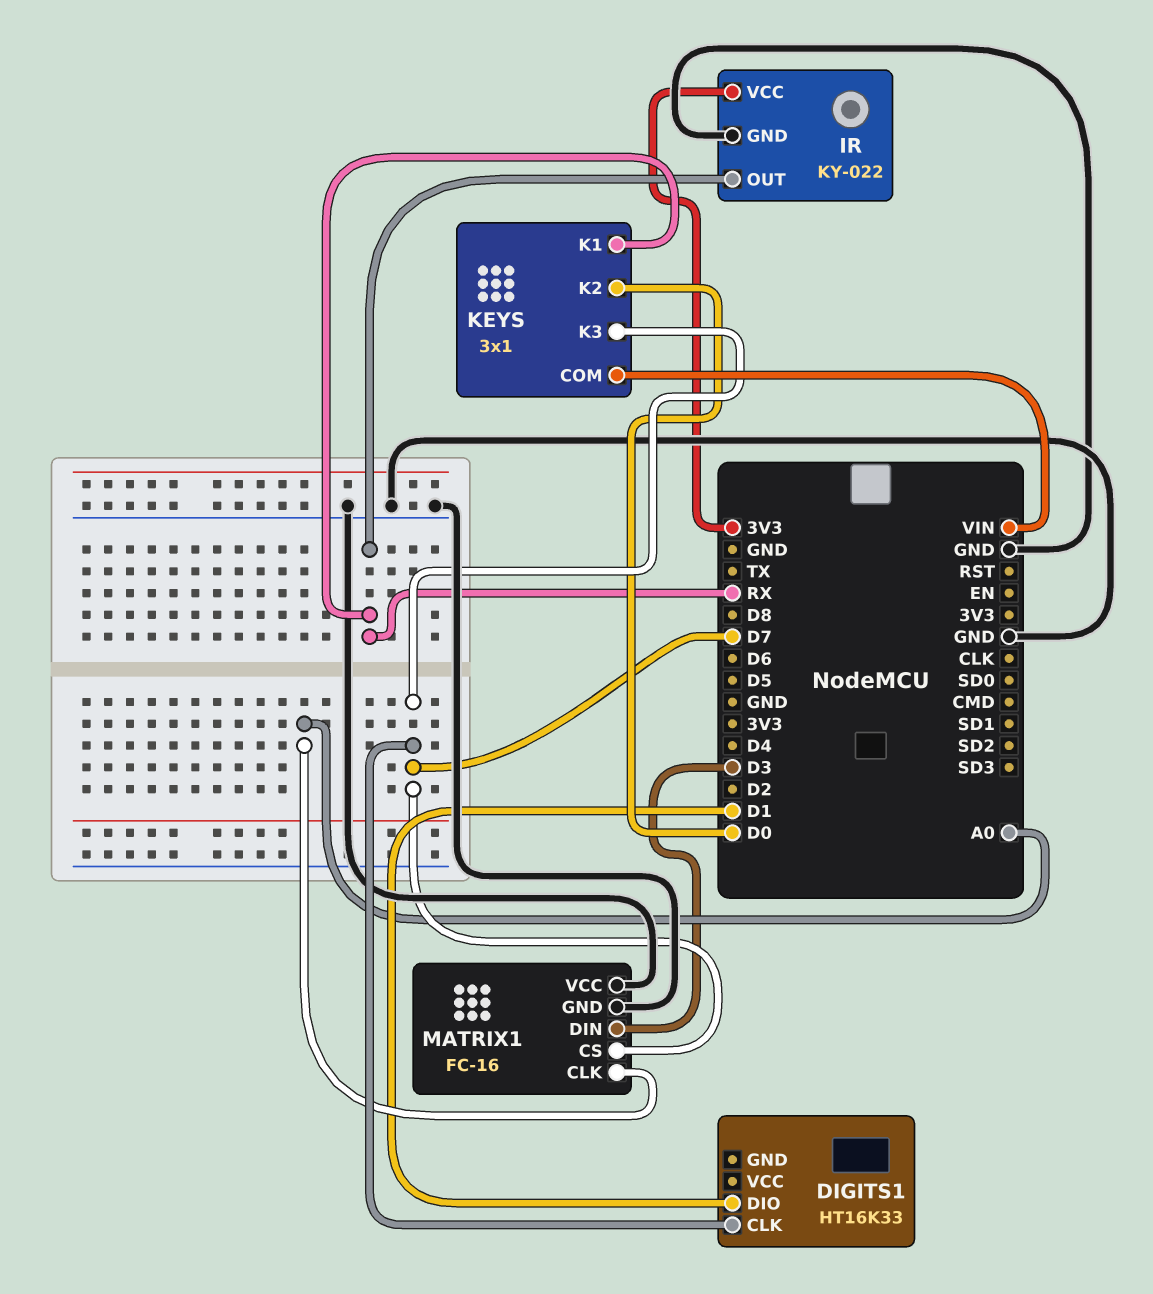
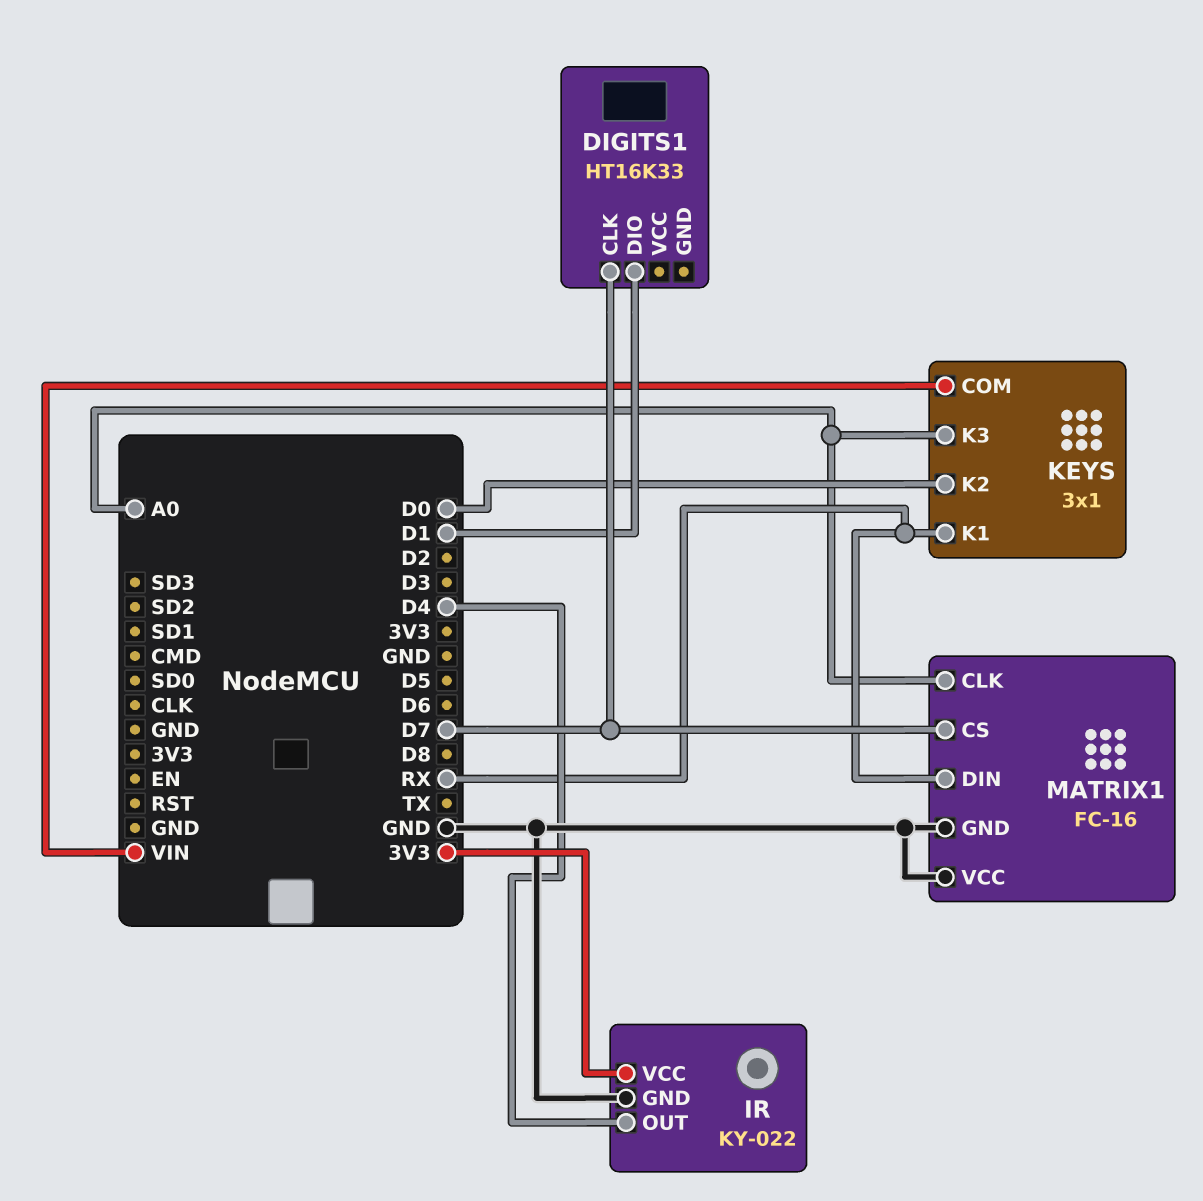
IR pin OUT: RX -> D4
KEYS pin K3: D7 -> A0
MATRIX1 pin DIN: D3 -> RX

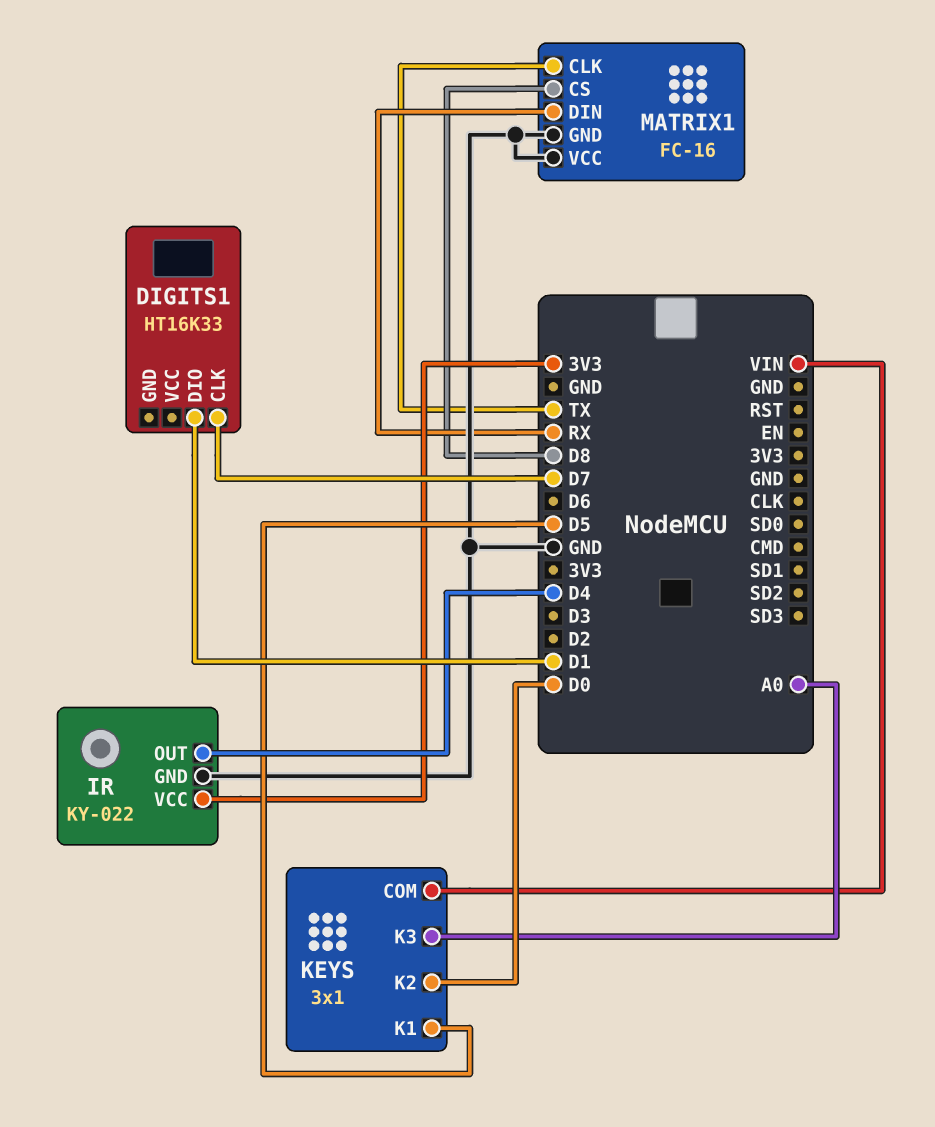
KEYS pin K1: RX -> D5
MATRIX1 pin CLK: A0 -> TX
MATRIX1 pin CS: D7 -> D8

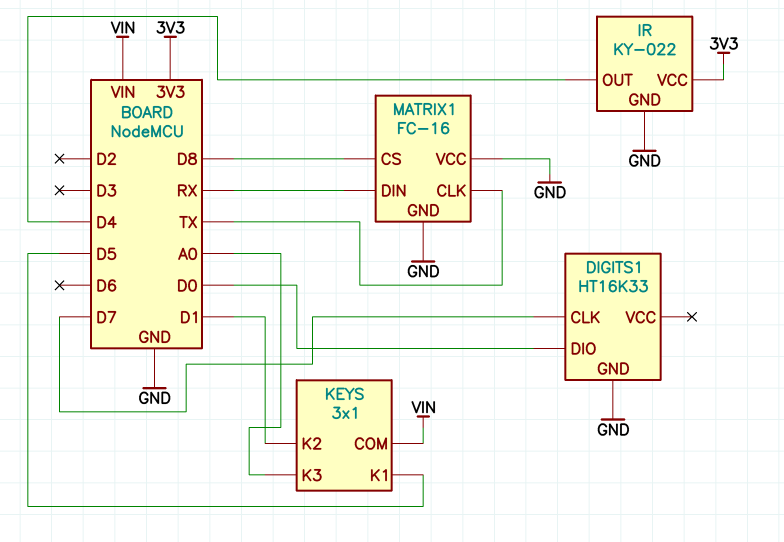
DIGITS1 pin DIO: D1 -> D0
DIGITS1 pin GND: none -> GND
KEYS pin K2: D0 -> D1

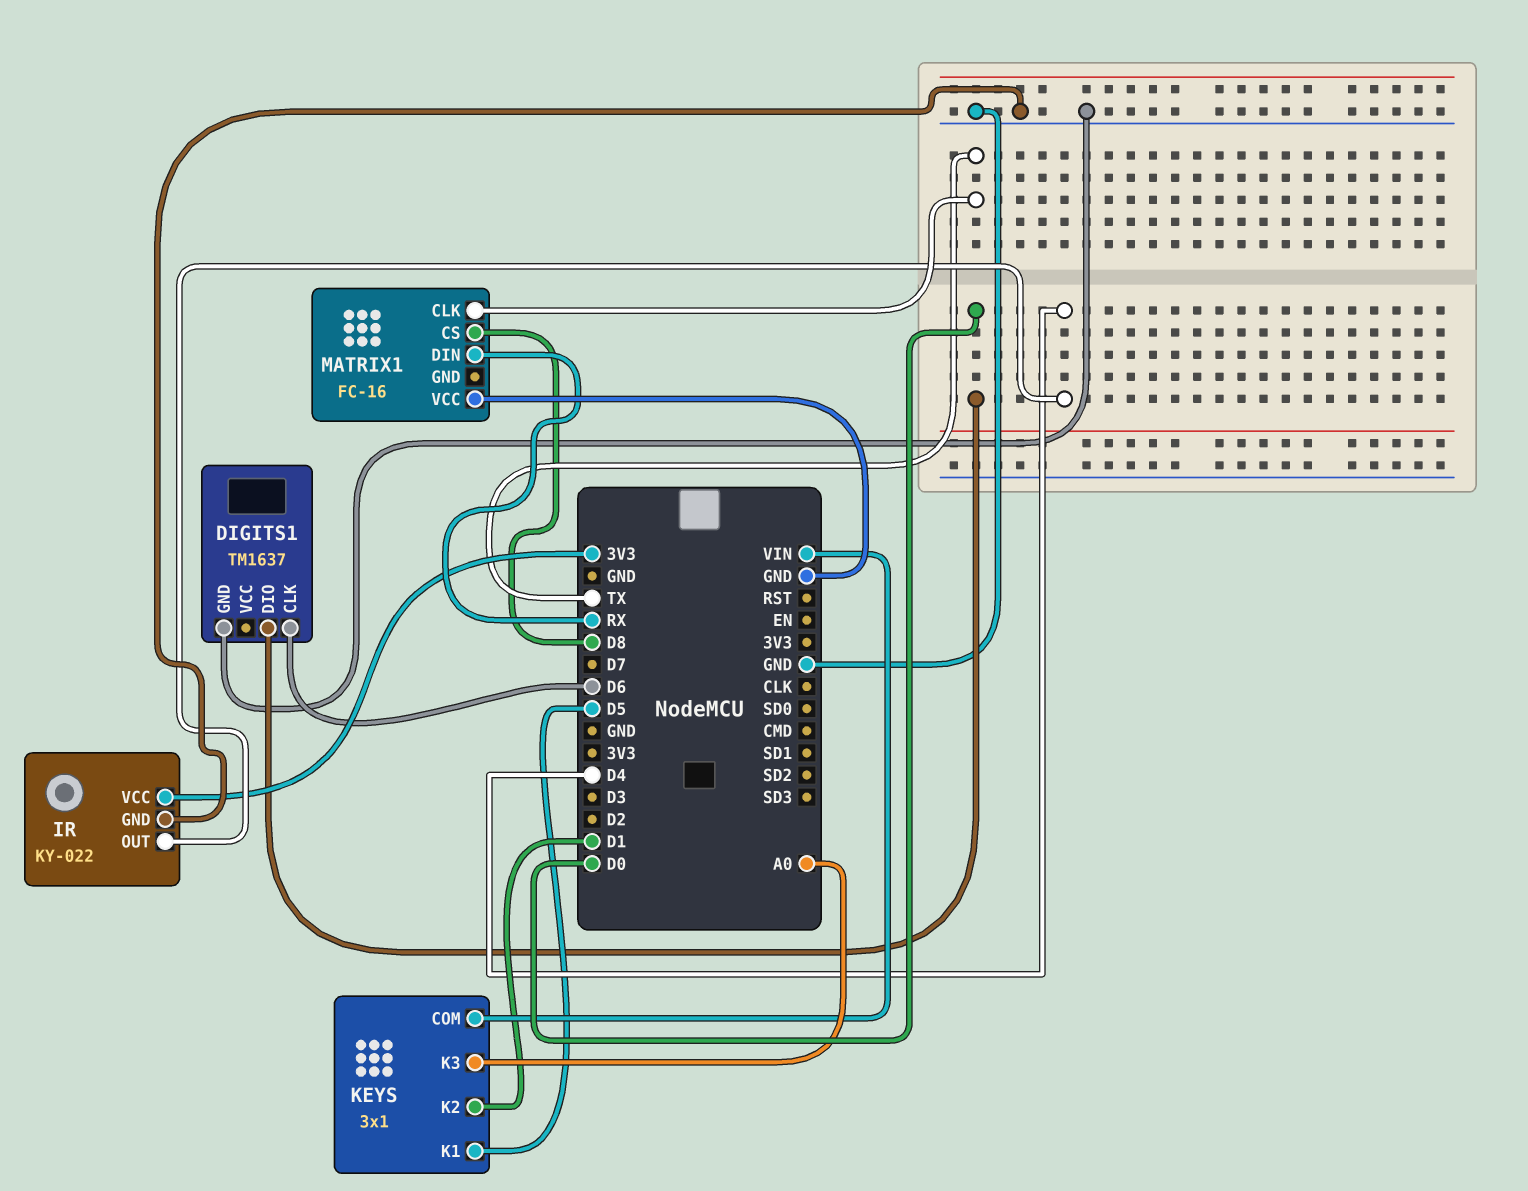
DIGITS1: HT16K33 -> TM1637
DIGITS1 pin CLK: D7 -> D6
MATRIX1 pin GND: GND -> none

